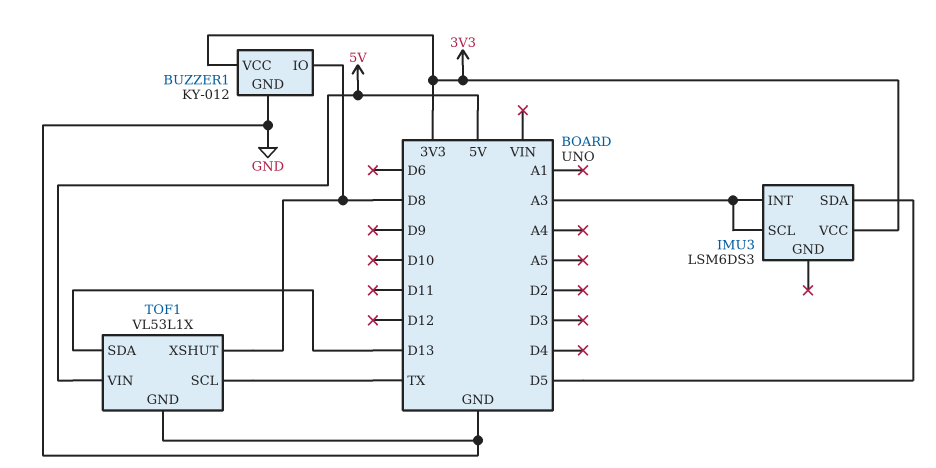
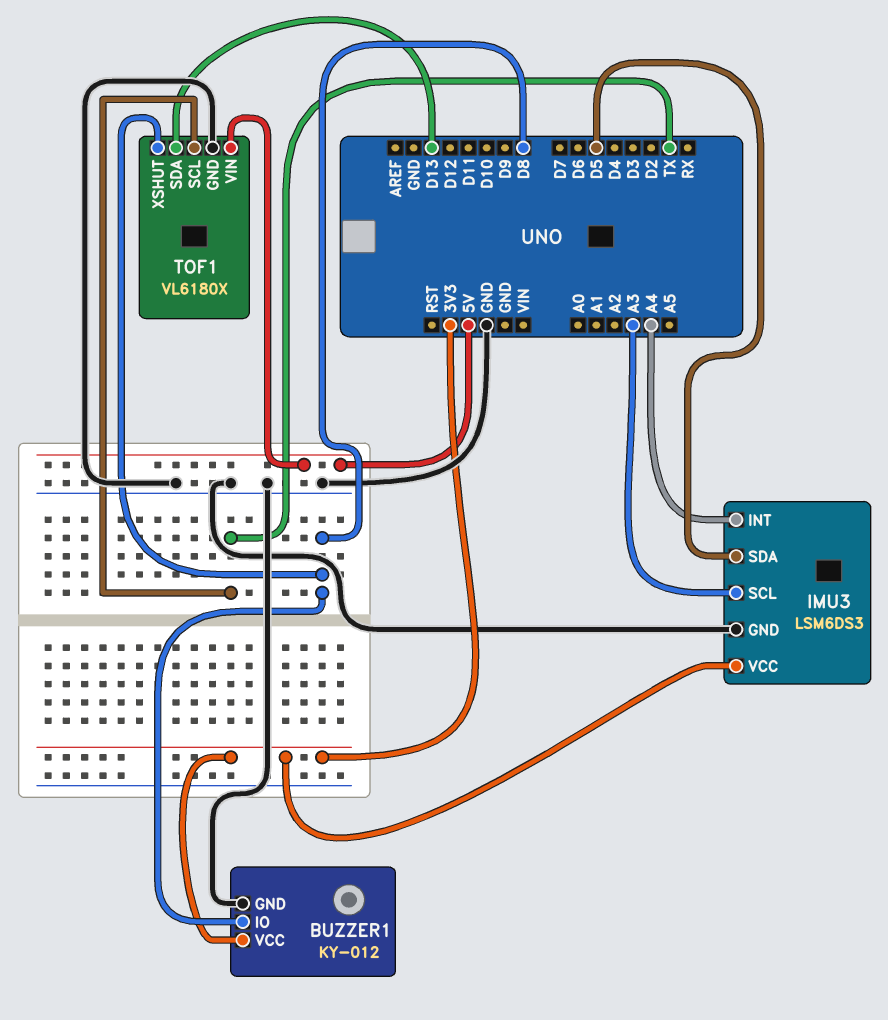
IMU3 pin GND: none -> GND
IMU3 pin INT: A3 -> A4
TOF1: VL53L1X -> VL6180X

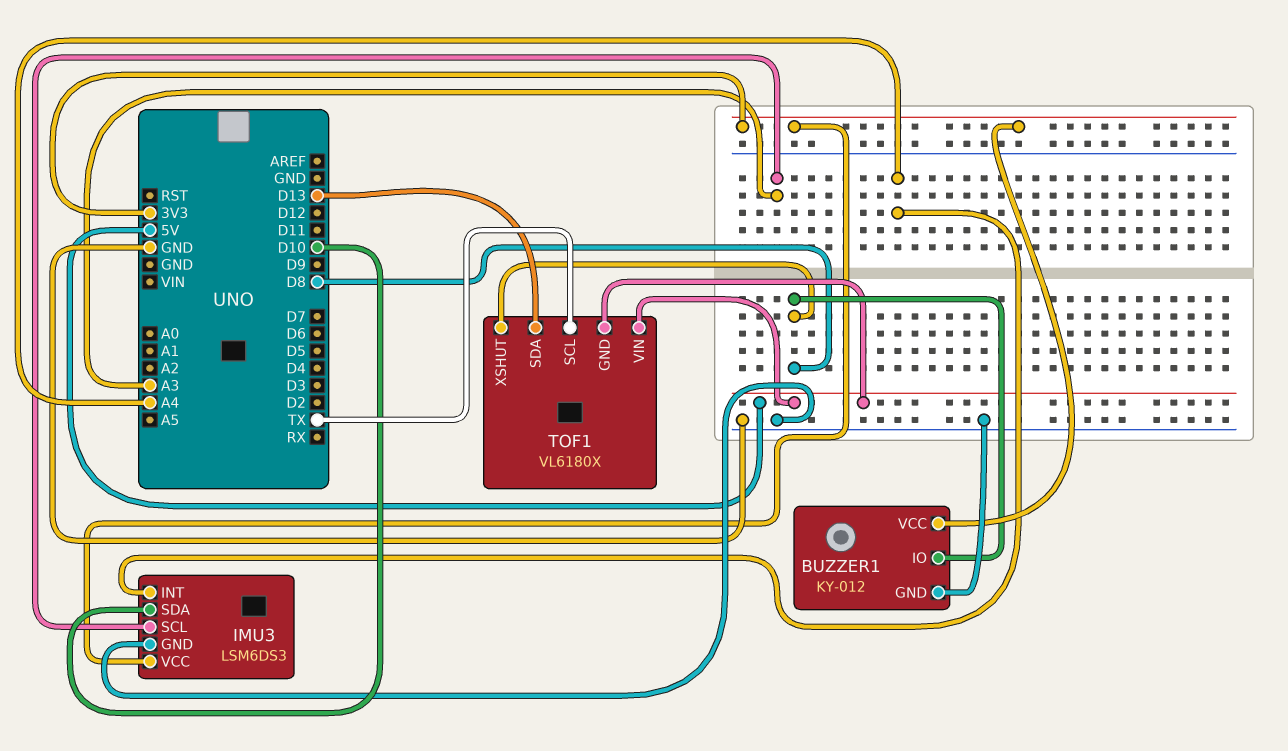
IMU3 pin SDA: D5 -> D10
TOF1 pin GND: GND -> 5V

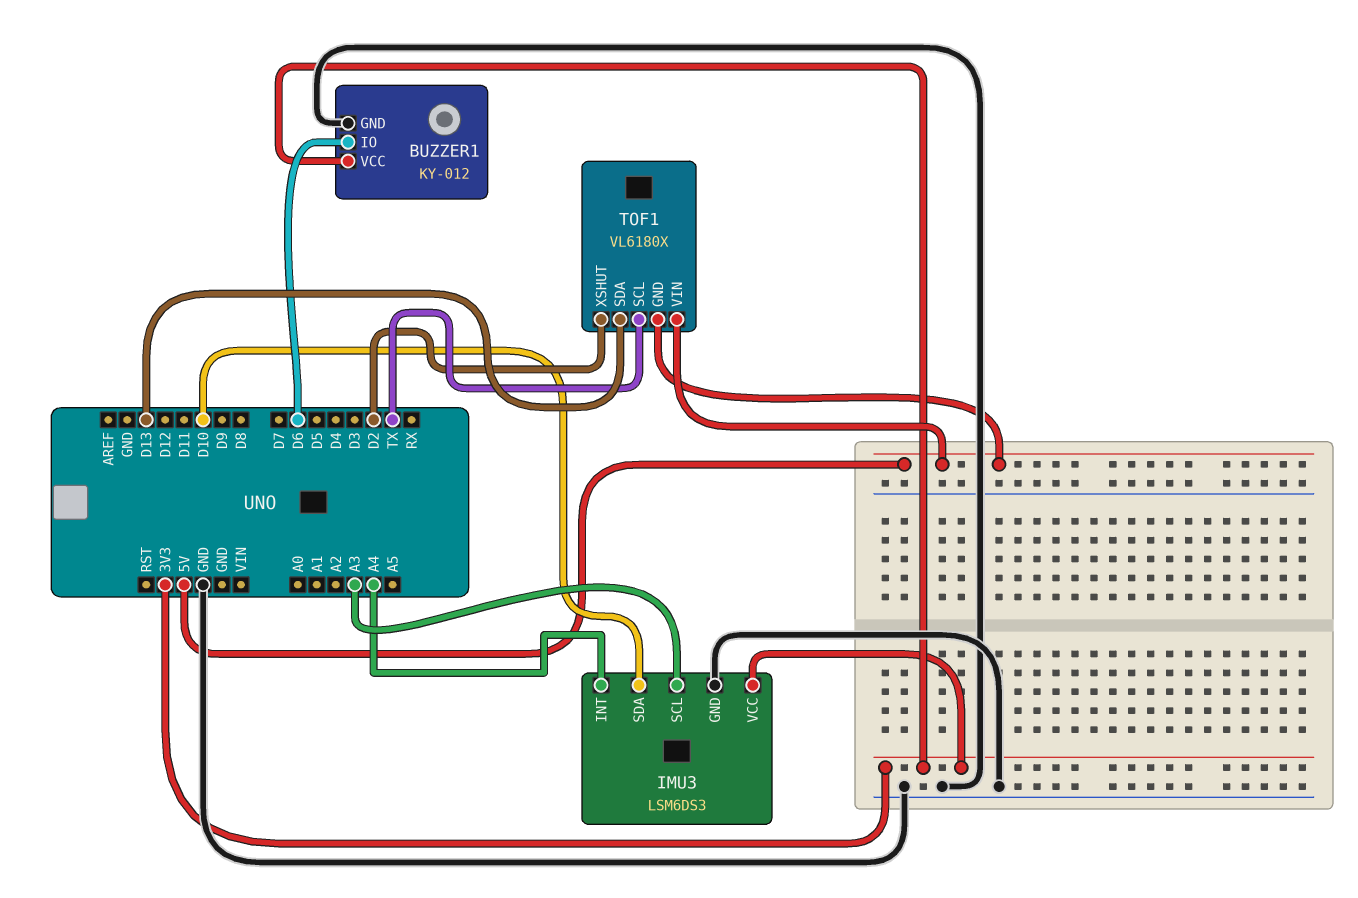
BUZZER1 pin IO: D8 -> D6
TOF1 pin XSHUT: D8 -> D2

